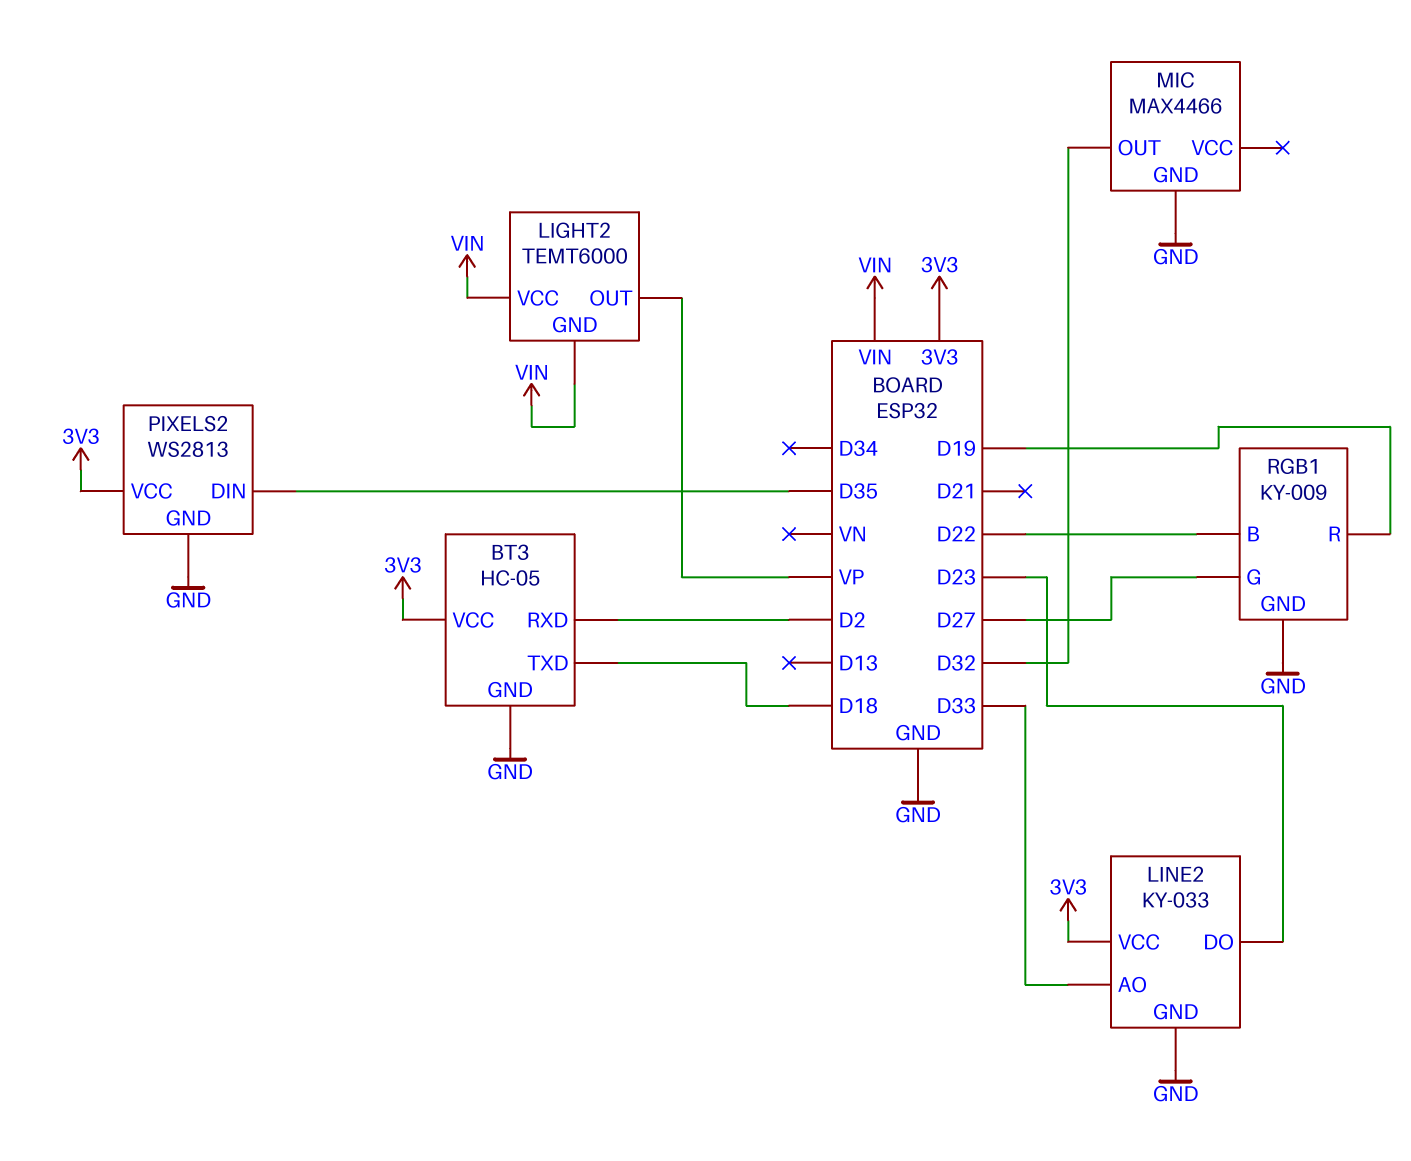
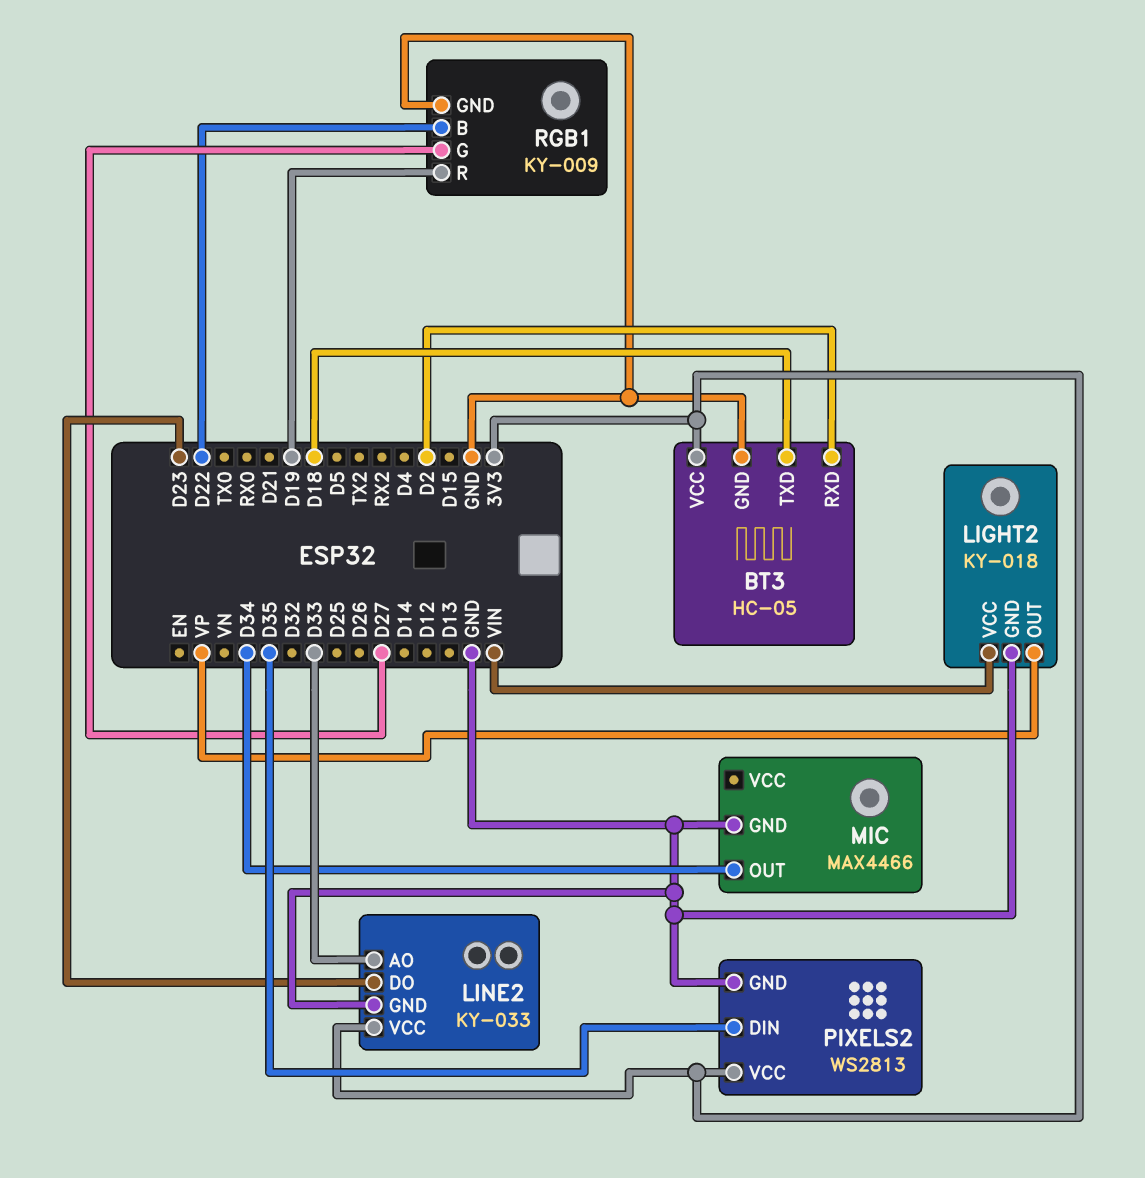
LIGHT2: TEMT6000 -> KY-018
LIGHT2 pin GND: VIN -> GND
MIC pin OUT: D32 -> D34

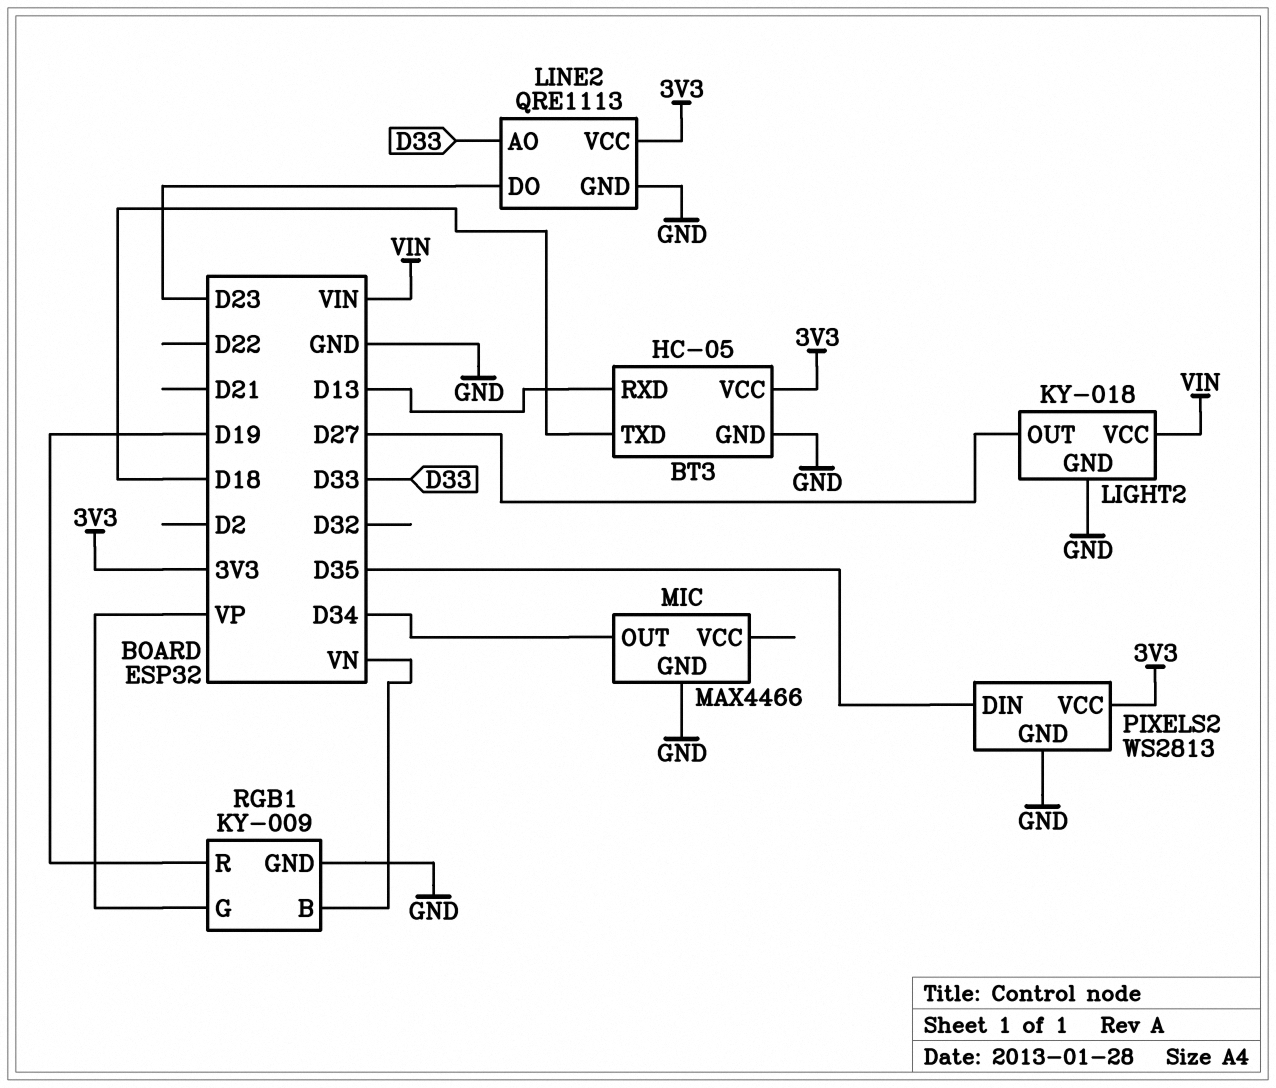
BT3 pin RXD: D2 -> D13
LIGHT2 pin OUT: VP -> D27
LINE2: KY-033 -> QRE1113
RGB1 pin B: D22 -> VN
RGB1 pin G: D27 -> VP

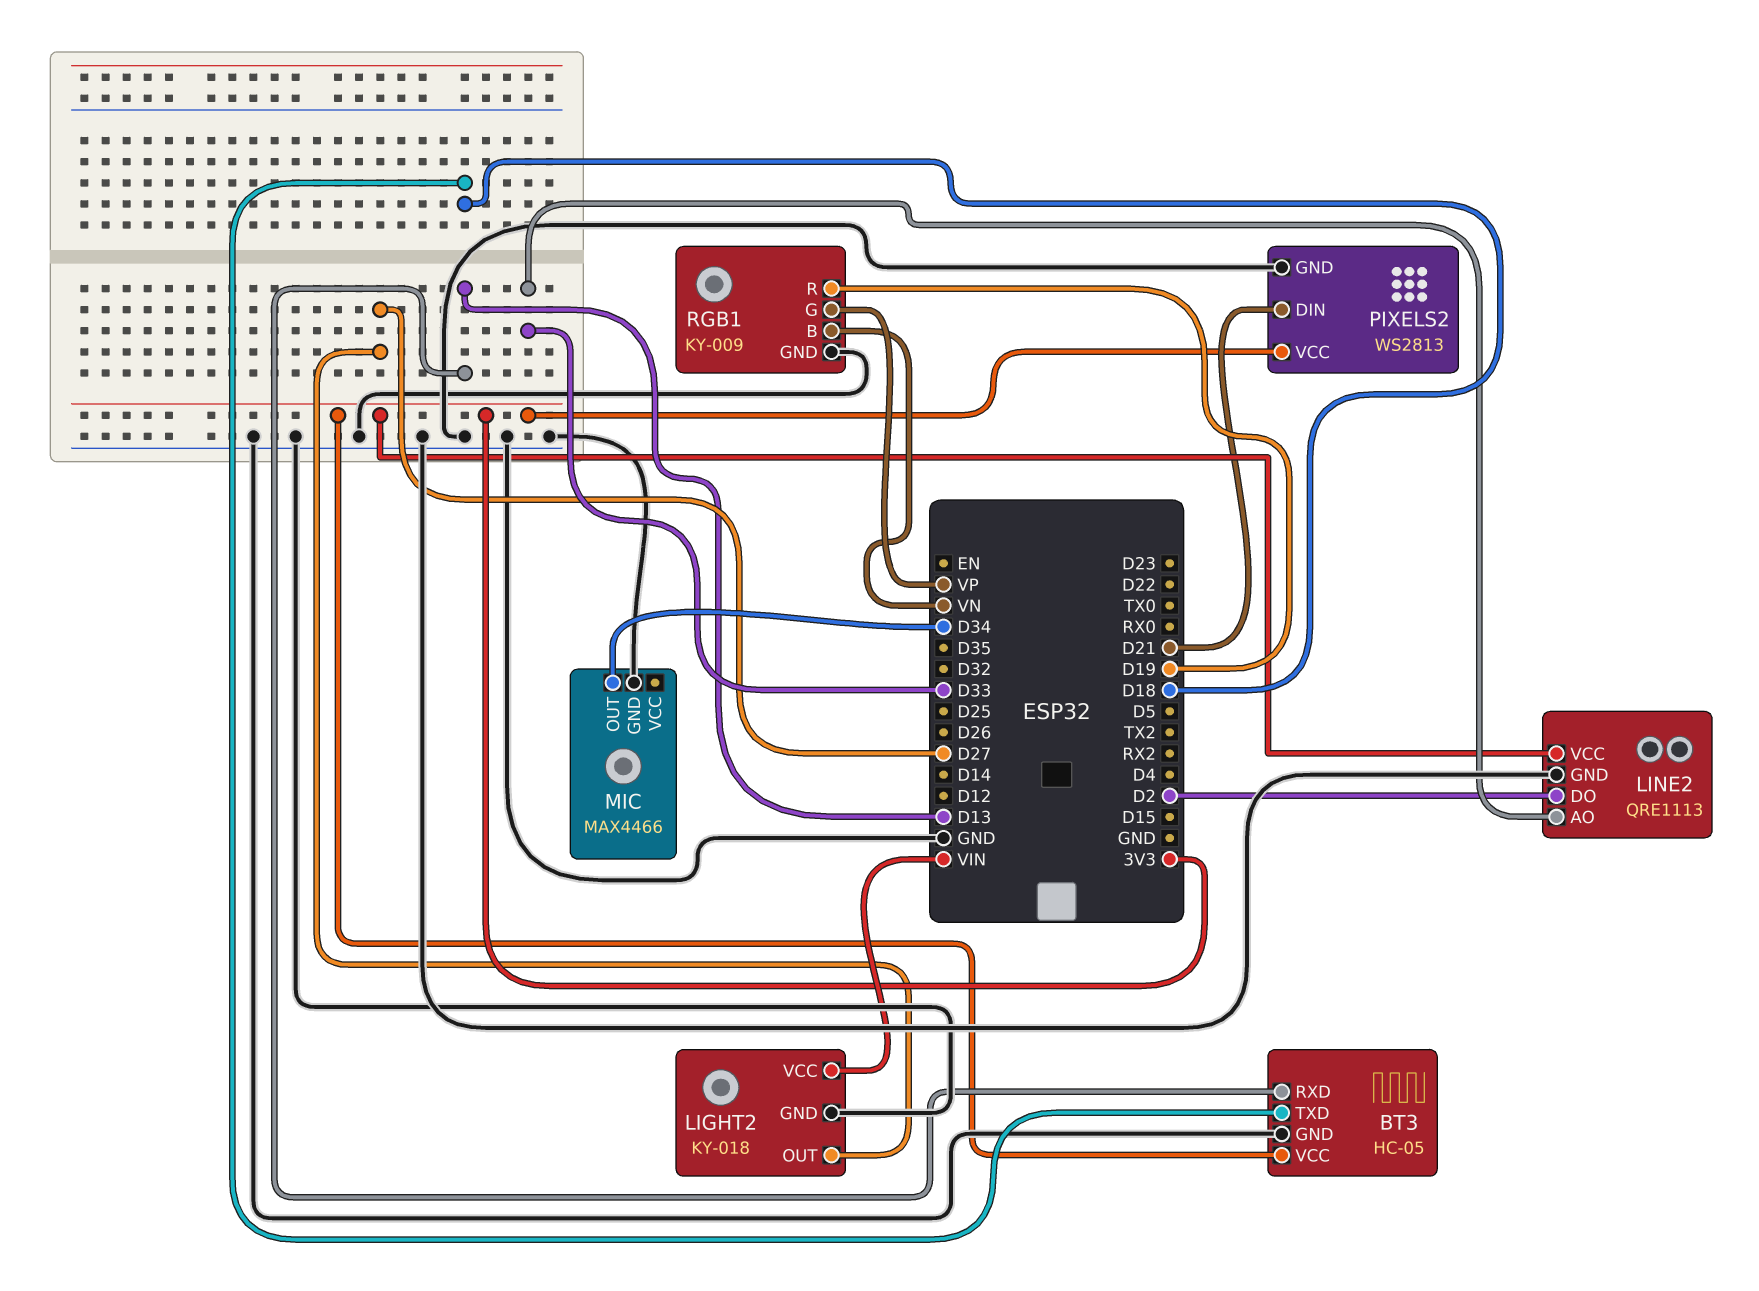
LINE2 pin DO: D23 -> D2
PIXELS2 pin DIN: D35 -> D21

